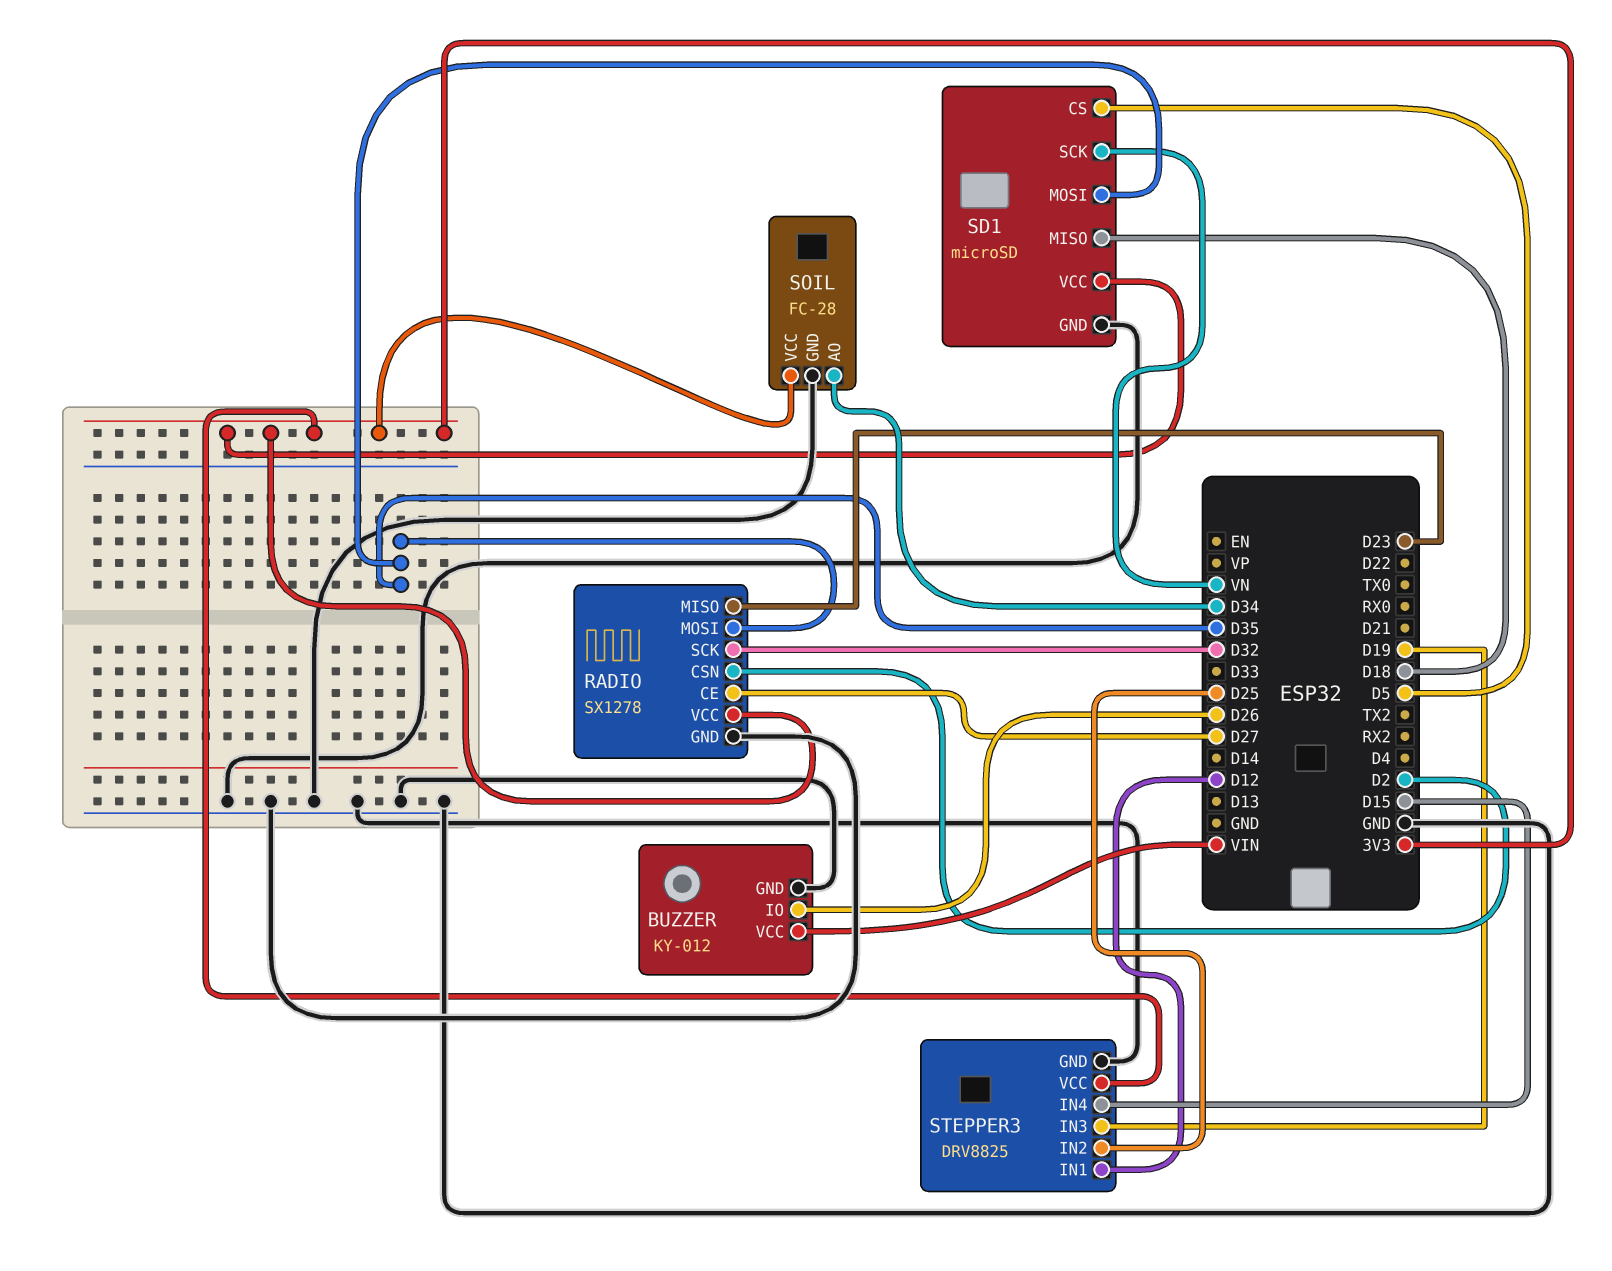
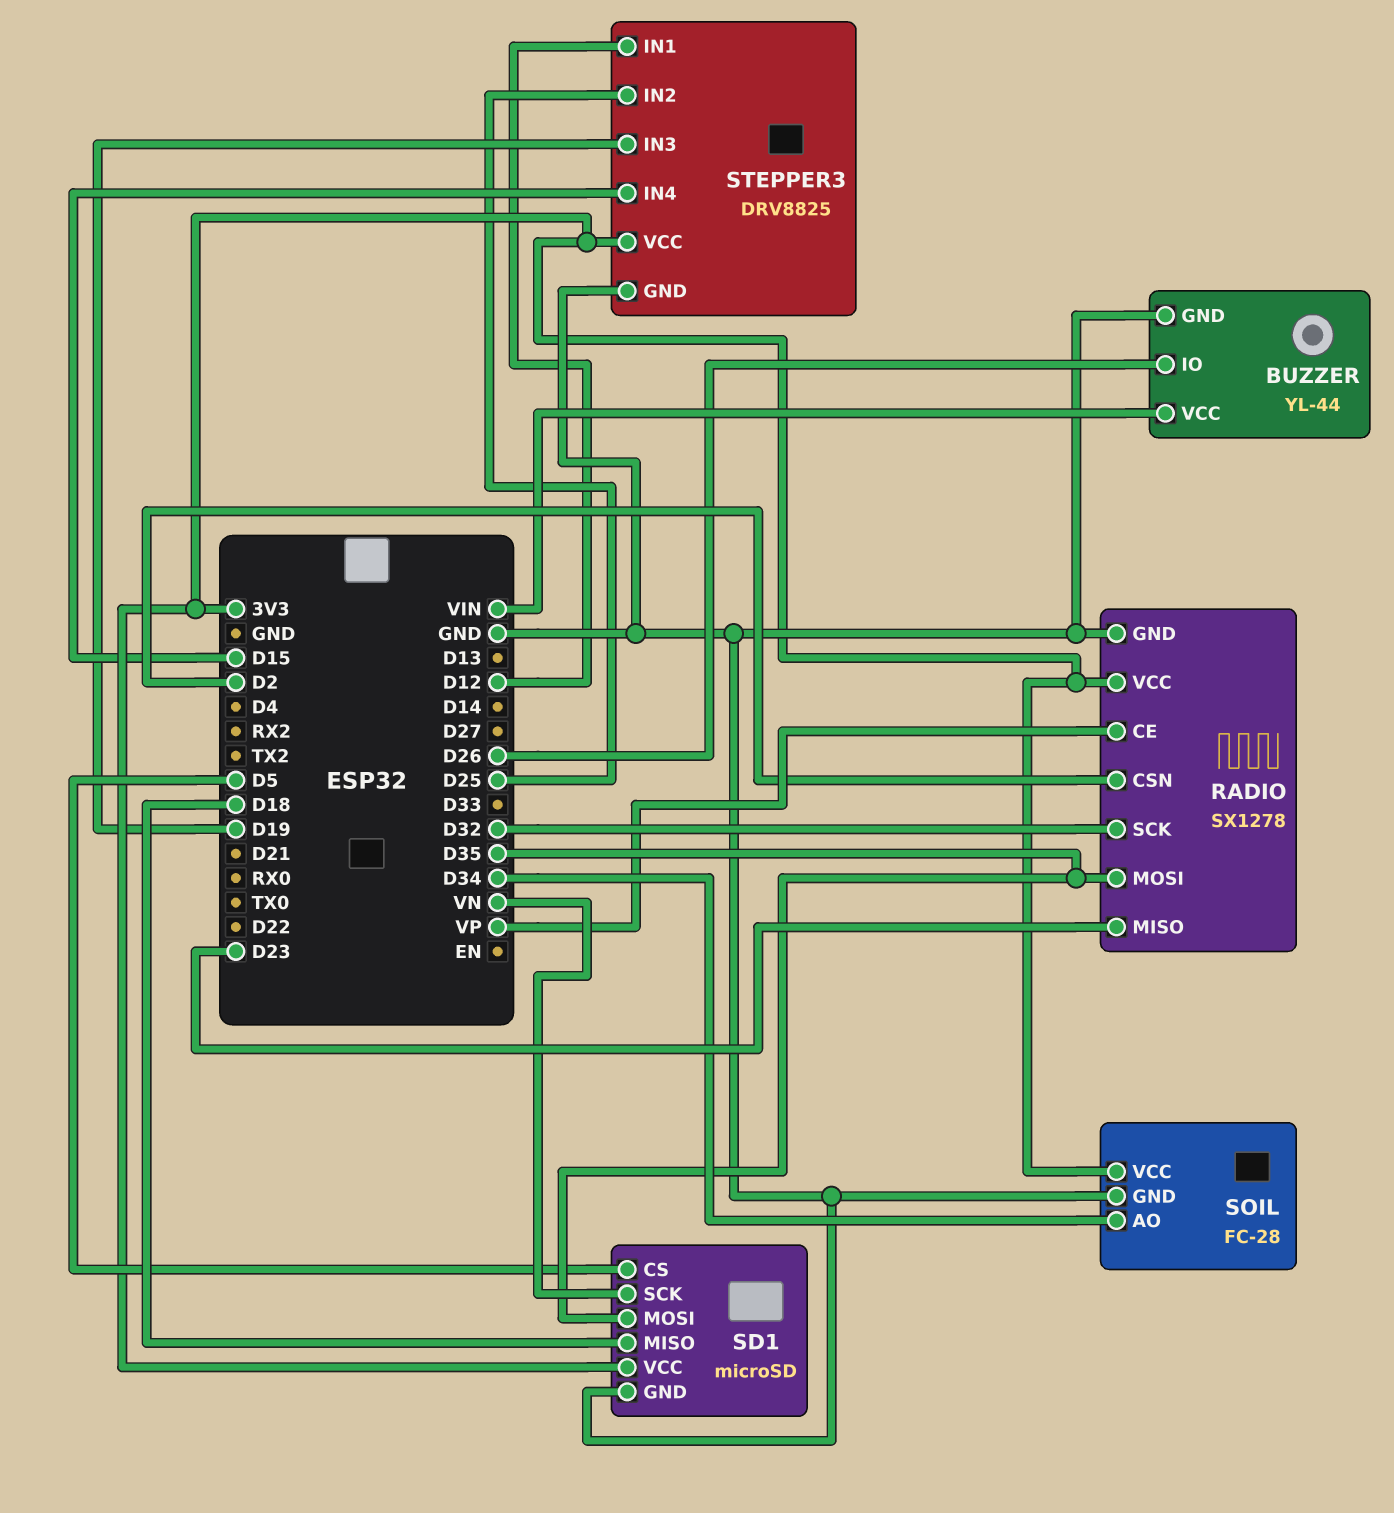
BUZZER: KY-012 -> YL-44
RADIO pin CE: D27 -> VP

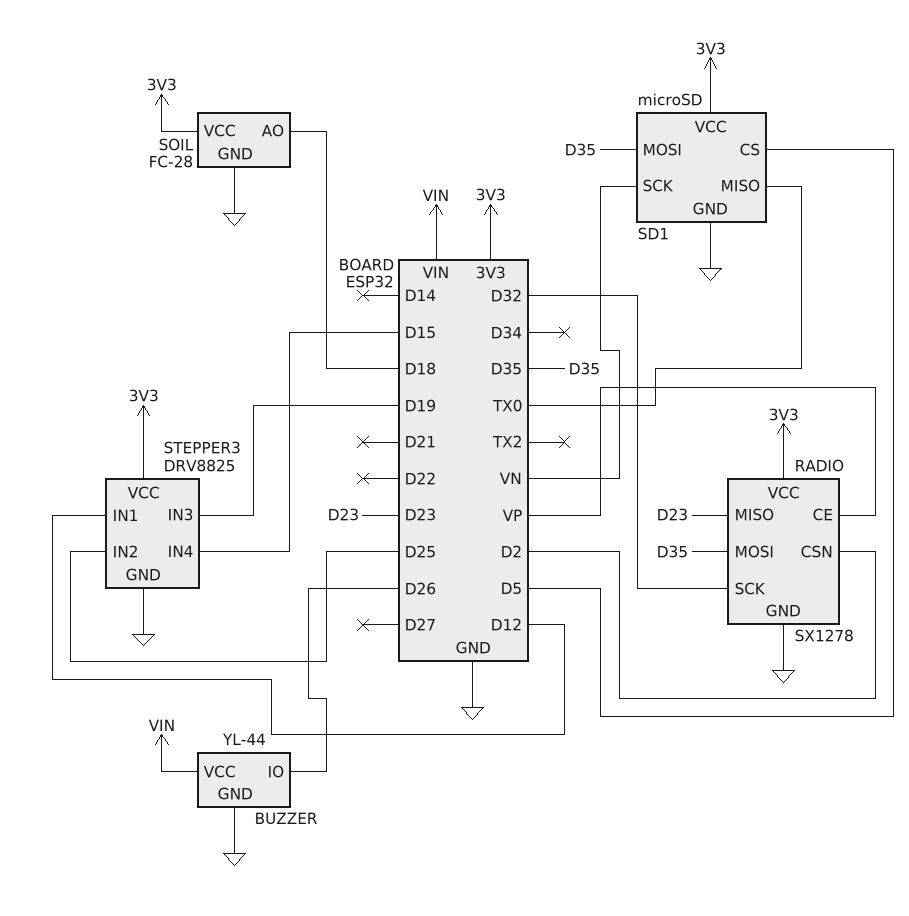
SD1 pin MISO: D18 -> TX0
SOIL pin AO: D34 -> D18

